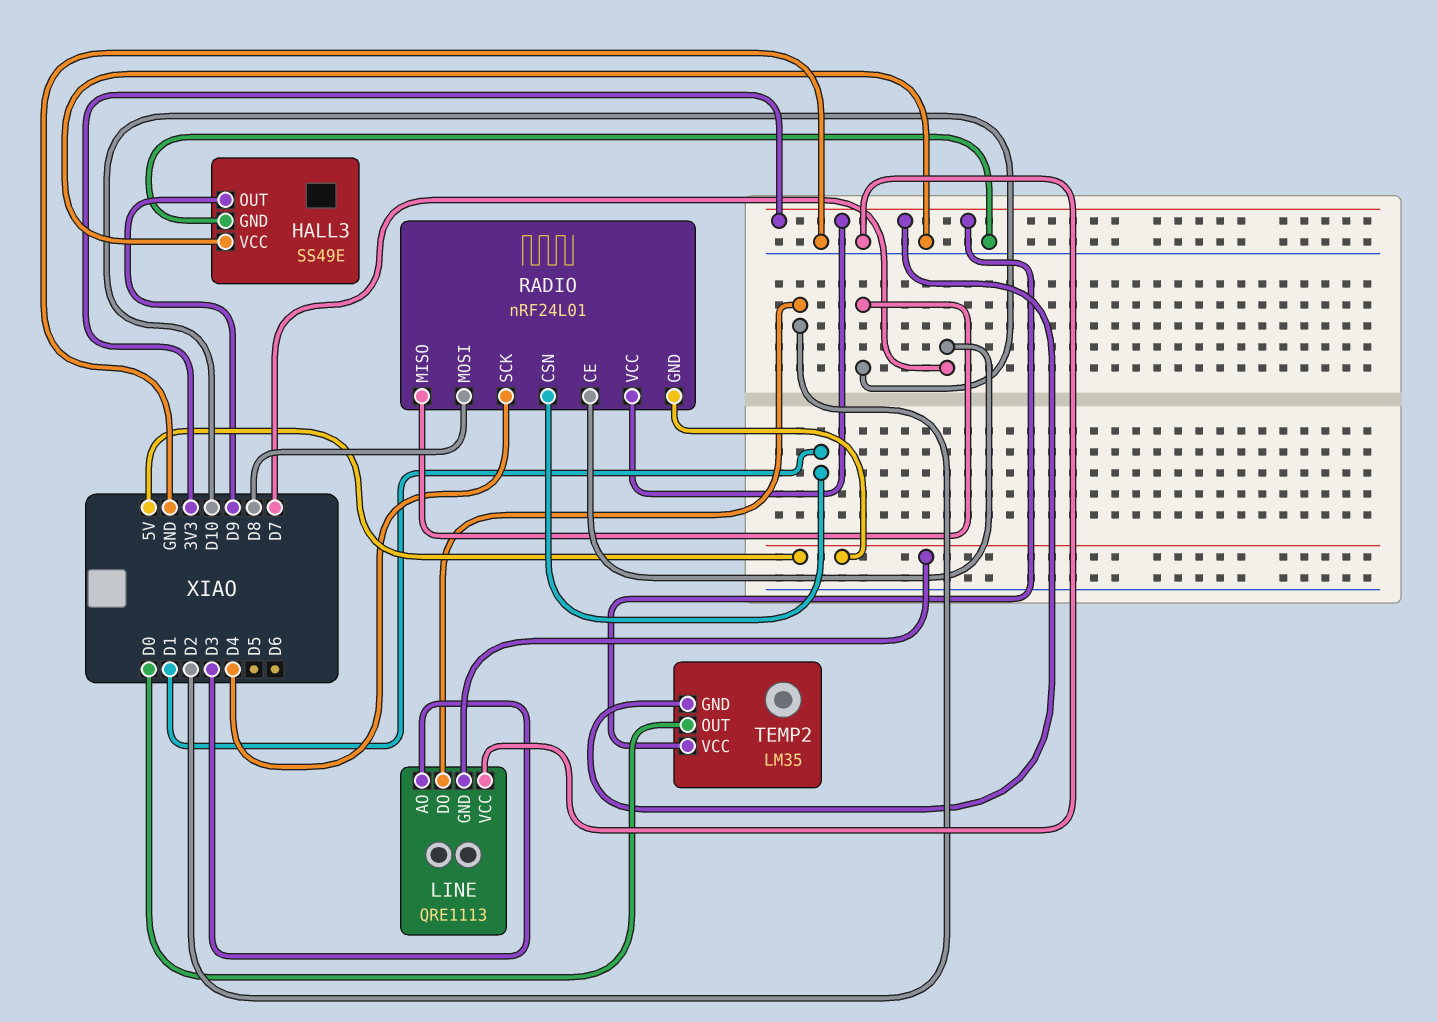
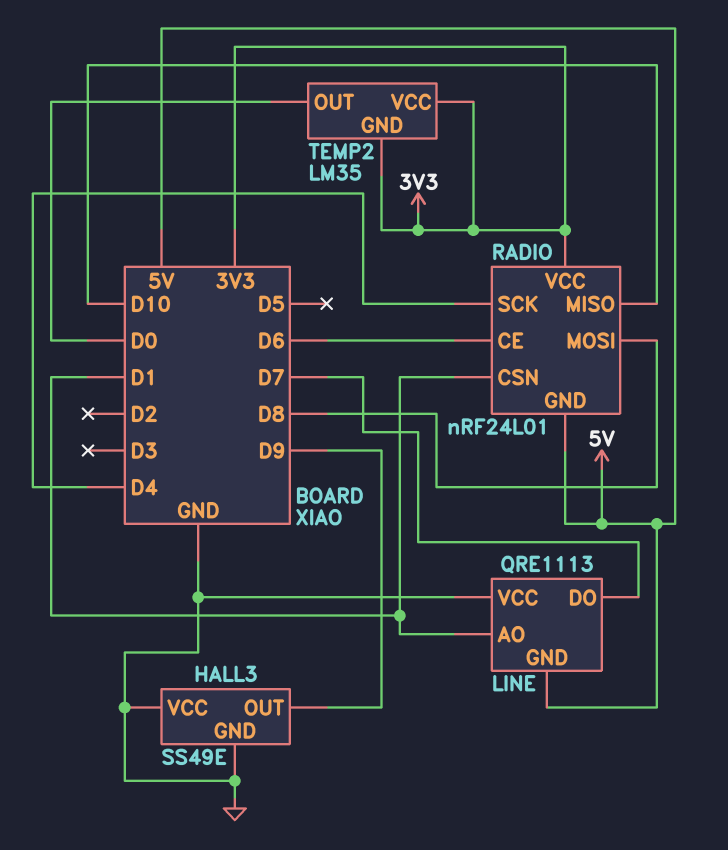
LINE pin AO: D3 -> D1
LINE pin DO: D2 -> D7
RADIO pin CE: D7 -> D6

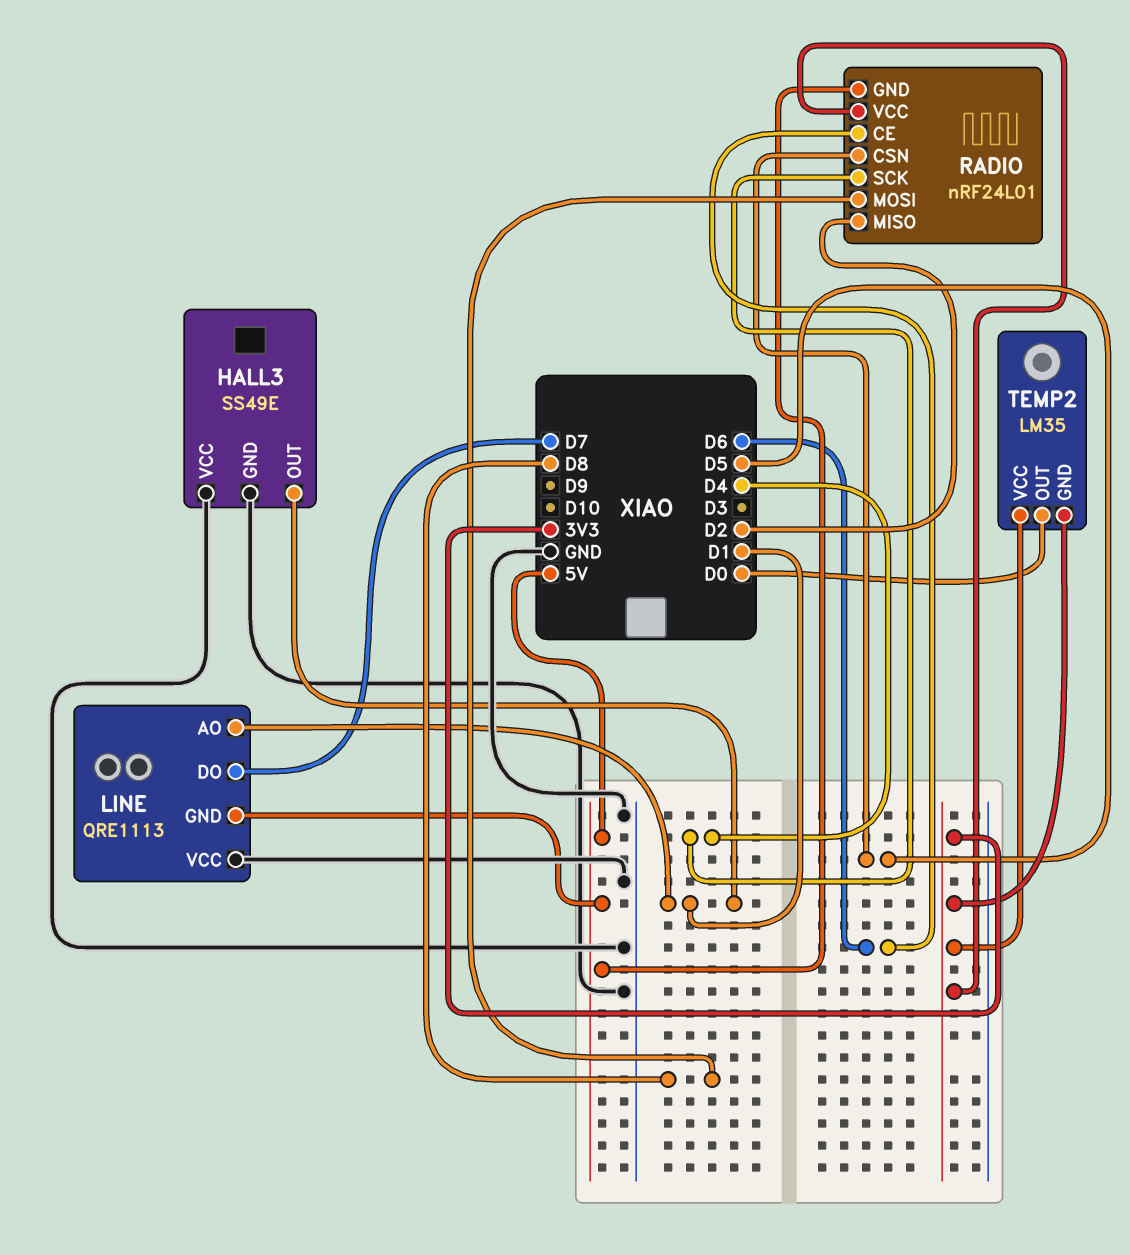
HALL3 pin OUT: D9 -> D1
RADIO pin CSN: D1 -> D5
RADIO pin MISO: D10 -> D2

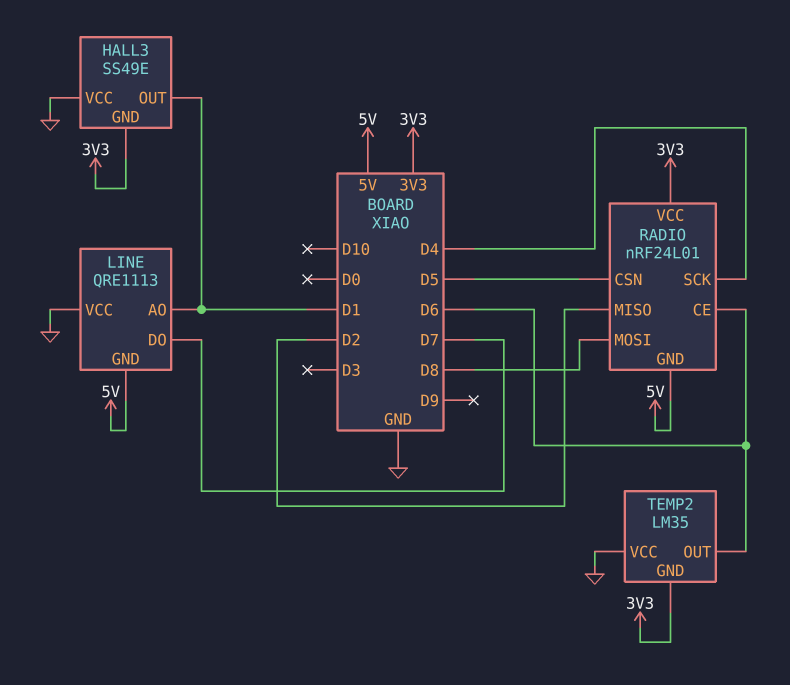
HALL3 pin GND: GND -> 3V3
TEMP2 pin OUT: D0 -> D6
TEMP2 pin VCC: 3V3 -> GND

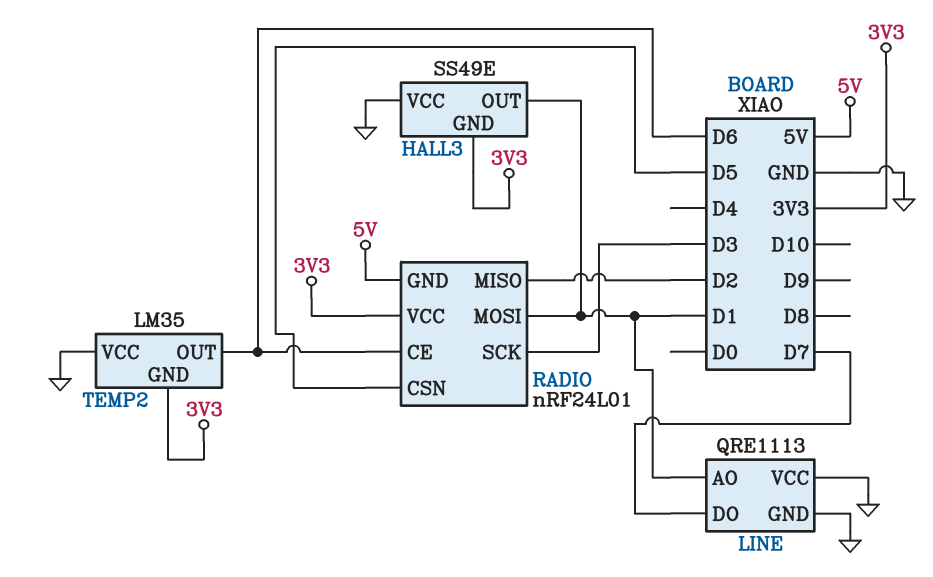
LINE pin GND: 5V -> GND
RADIO pin MOSI: D8 -> D1
RADIO pin SCK: D4 -> D3

